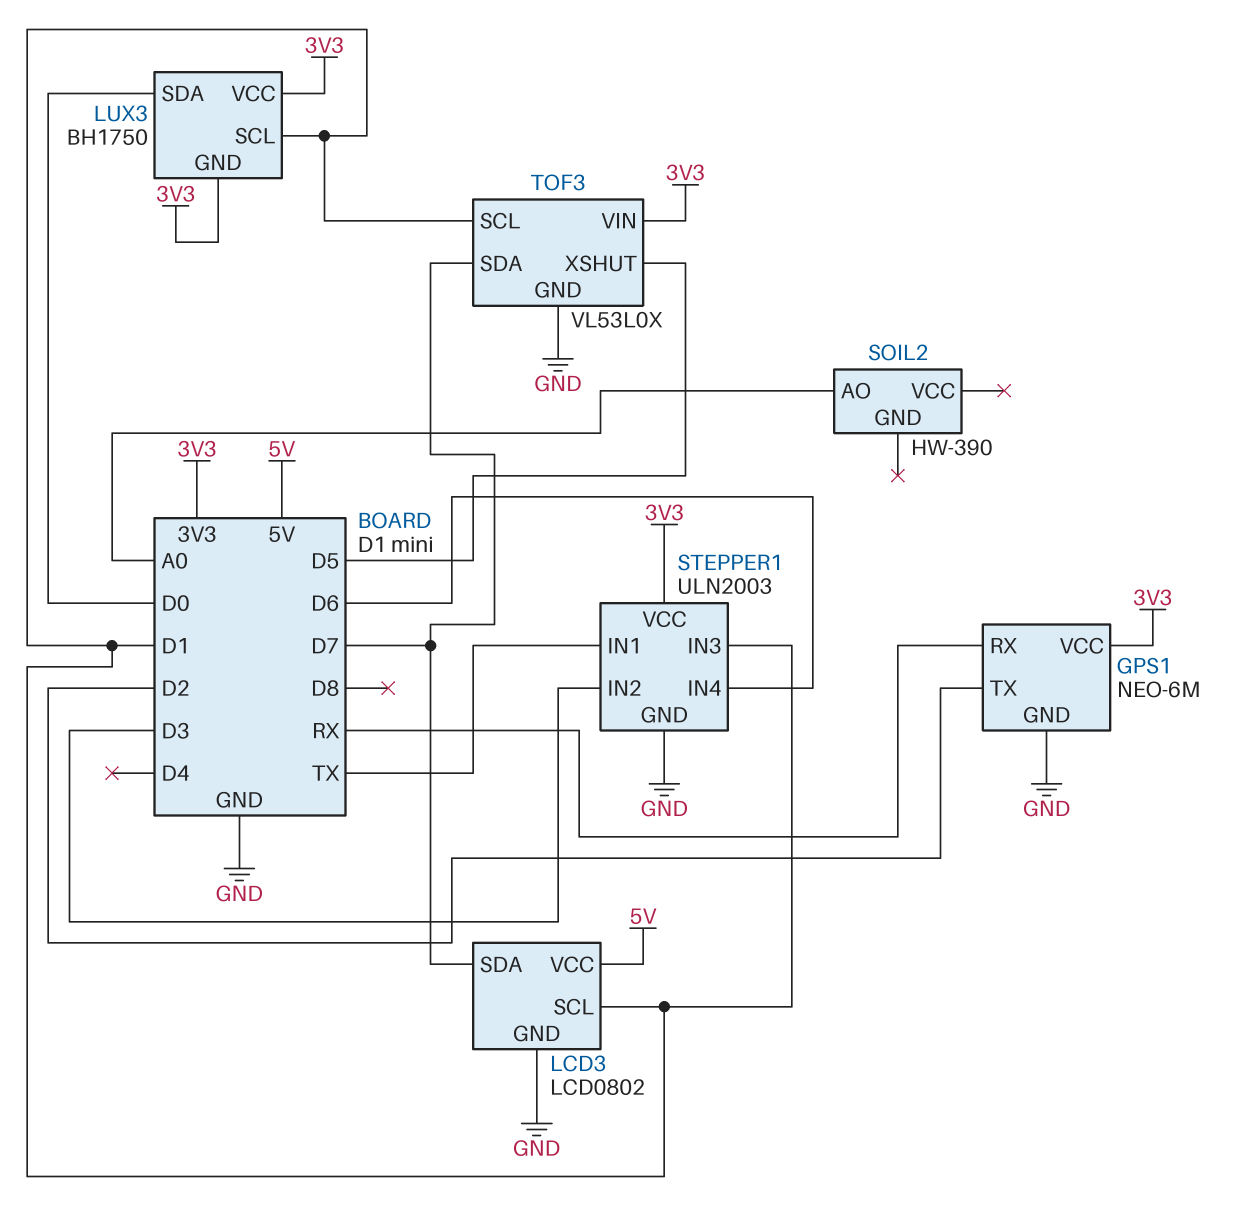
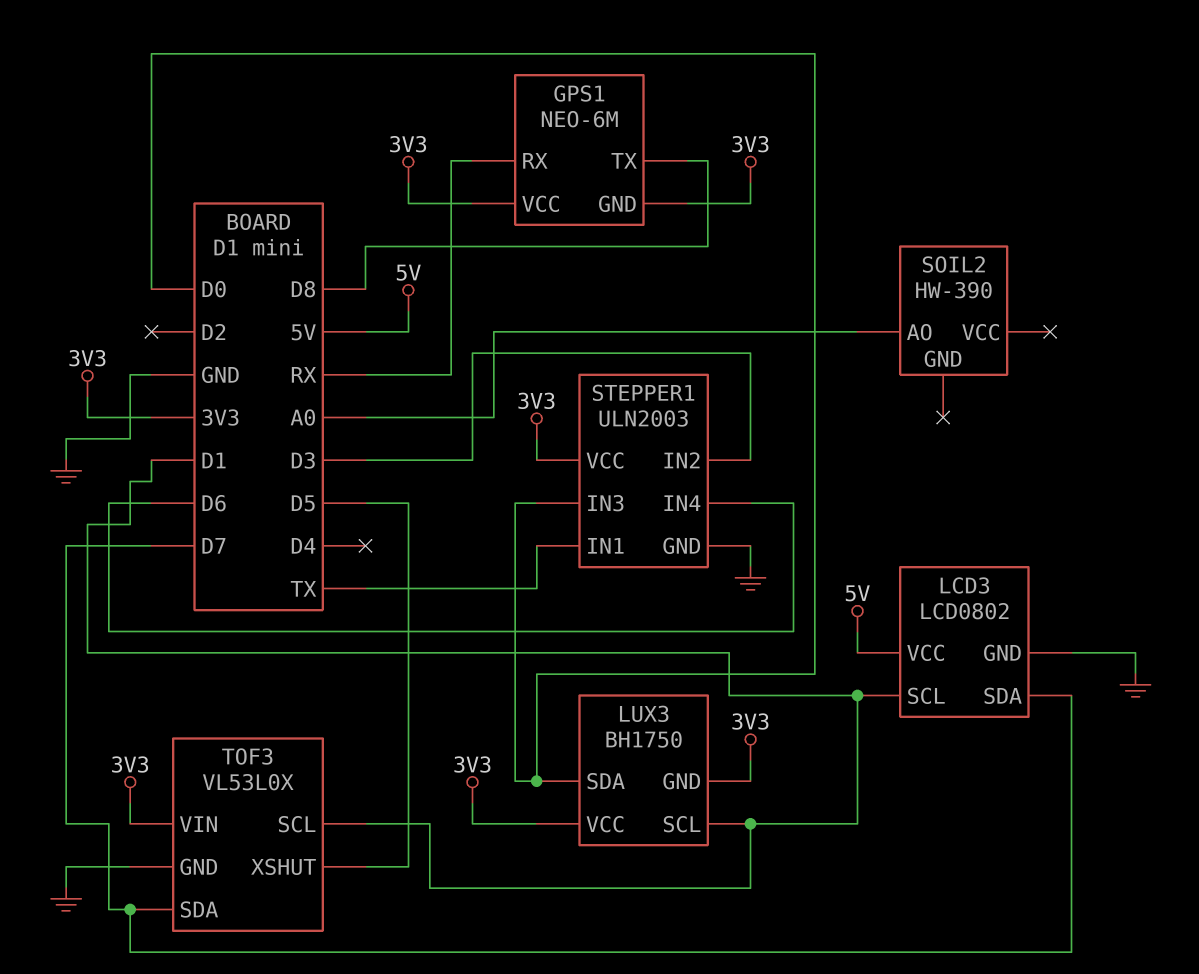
GPS1 pin GND: GND -> 3V3
GPS1 pin TX: D2 -> D8
STEPPER1 pin IN3: D1 -> D0

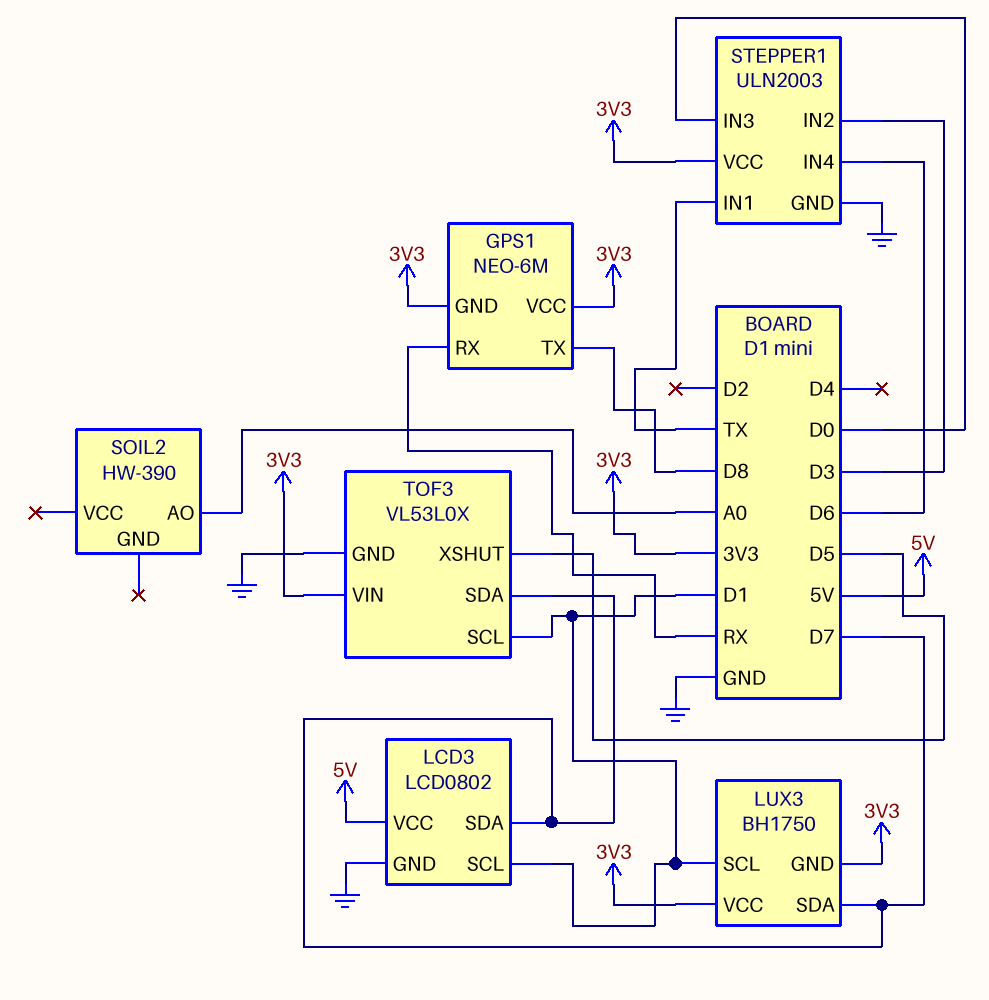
LUX3 pin SDA: D0 -> D7

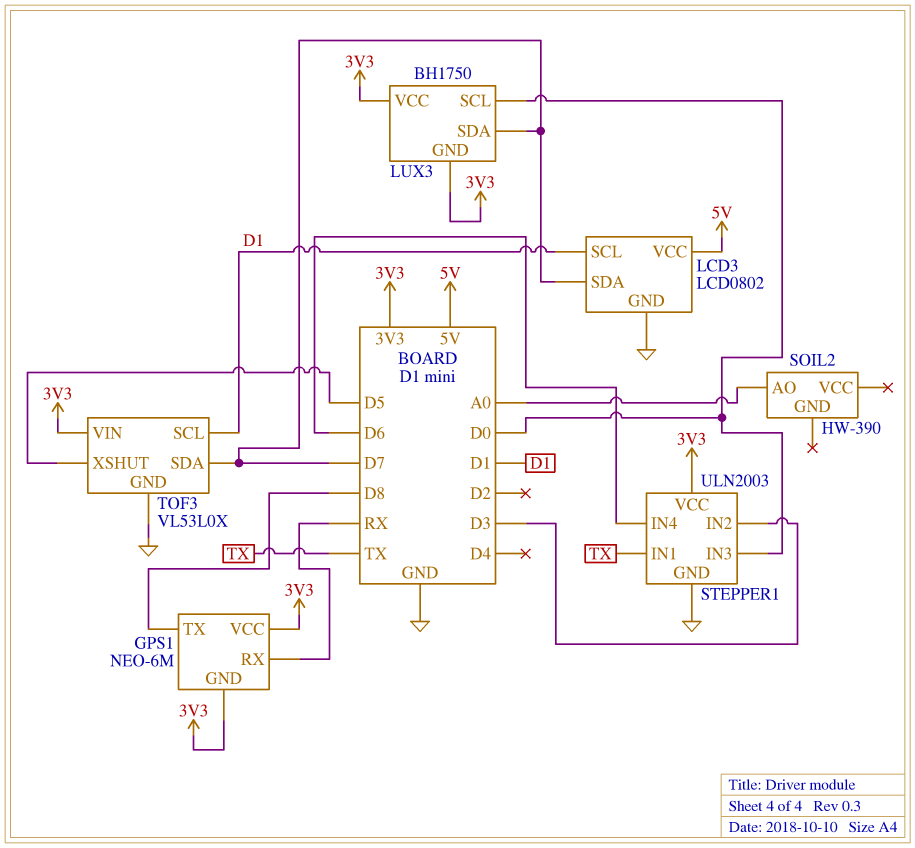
LUX3 pin SCL: D1 -> D0

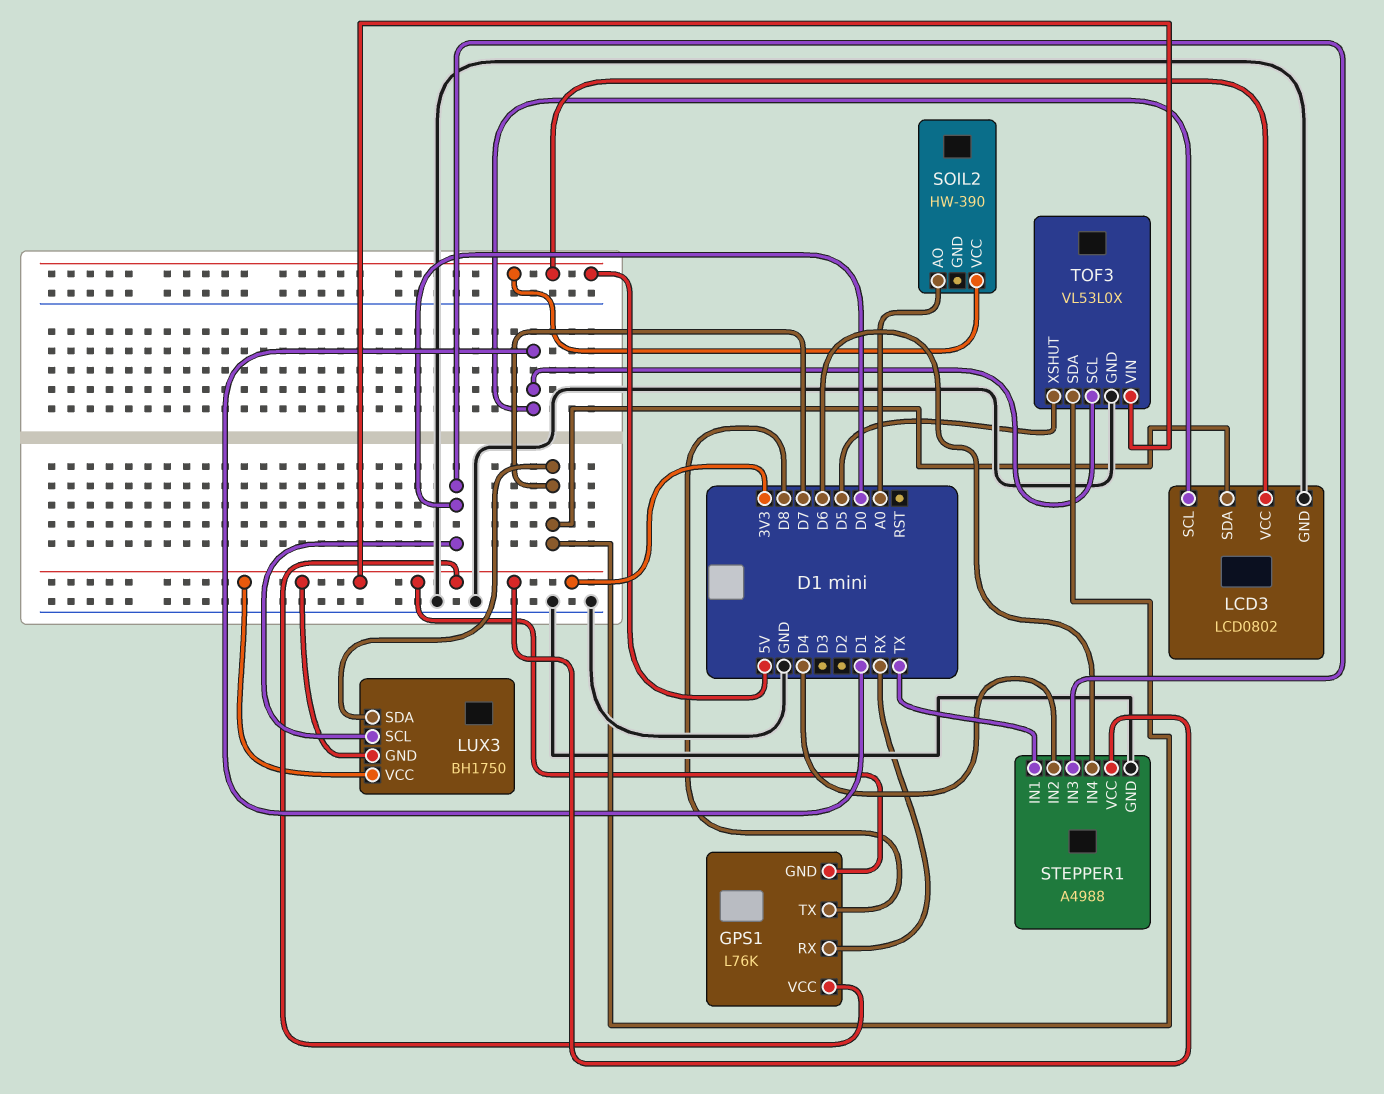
GPS1: NEO-6M -> L76K
SOIL2 pin VCC: none -> 5V
STEPPER1: ULN2003 -> A4988
STEPPER1 pin IN2: D3 -> D4

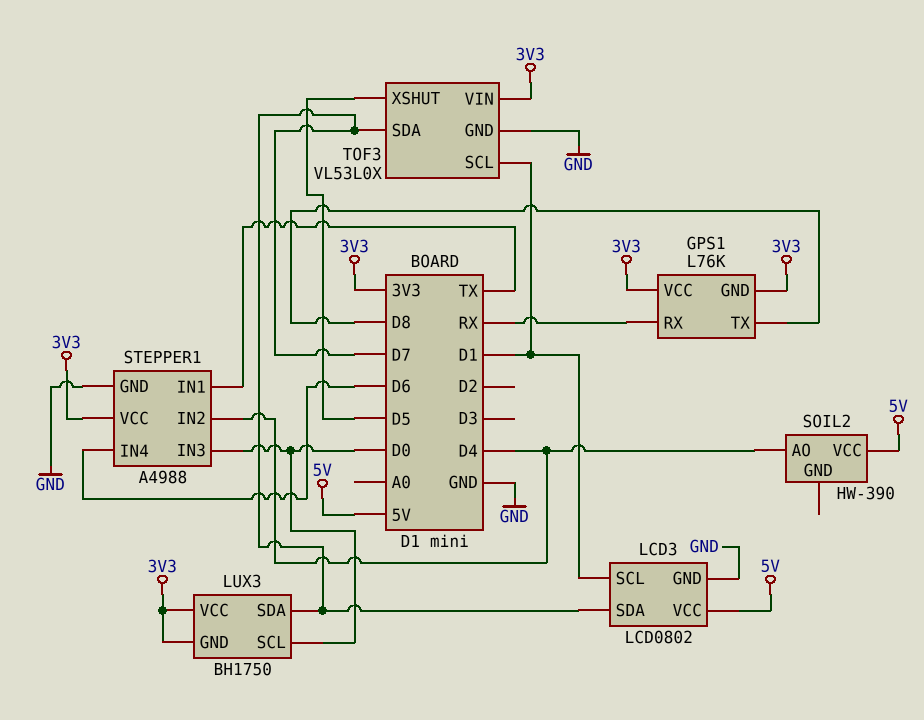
SOIL2 pin AO: A0 -> D4

